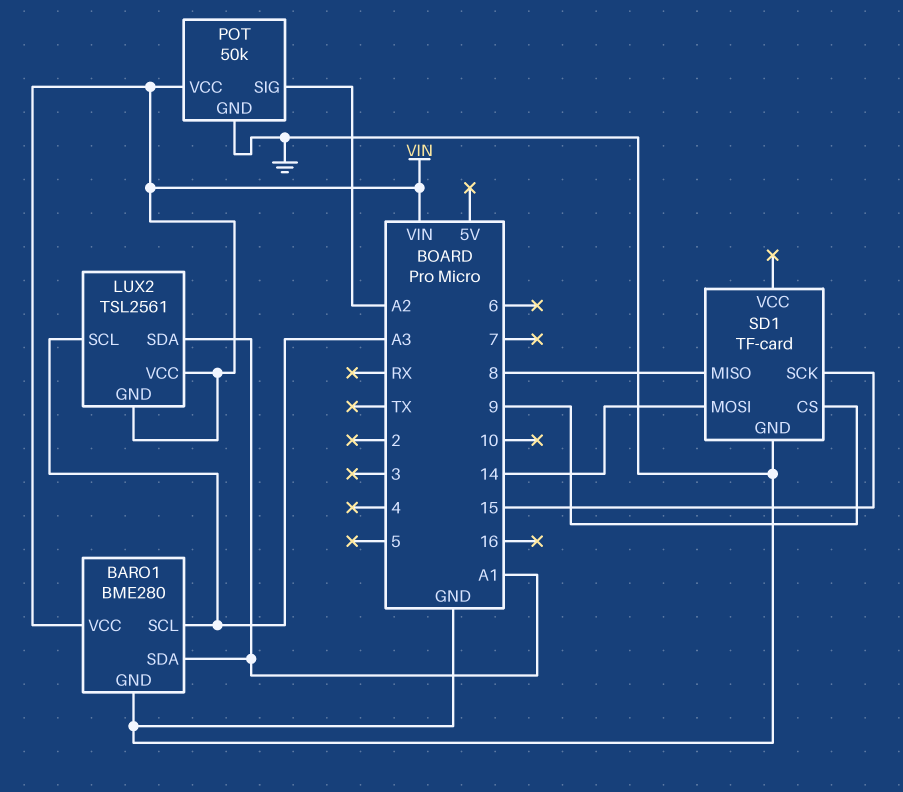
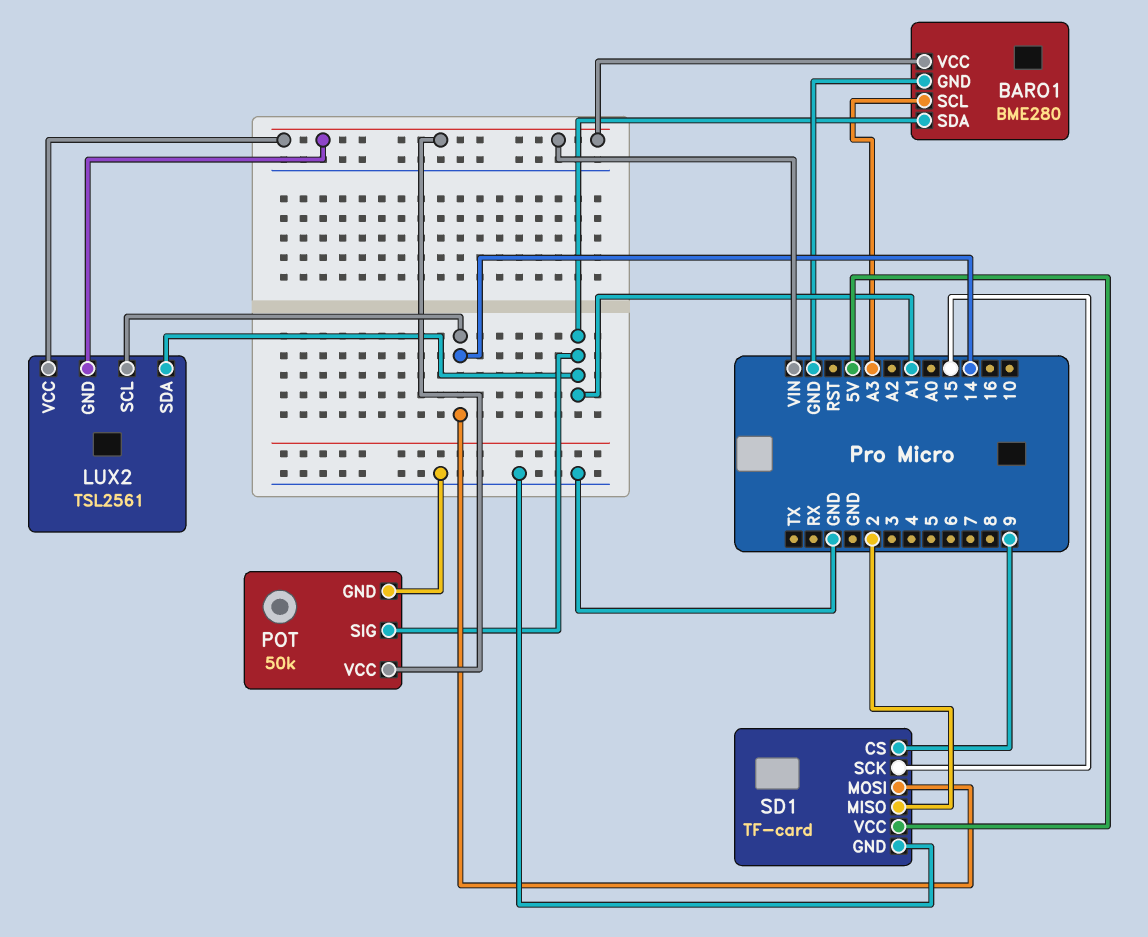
LUX2 pin SCL: A3 -> 14
POT pin SIG: A2 -> A1
SD1 pin MISO: 8 -> 2
SD1 pin VCC: none -> 5V

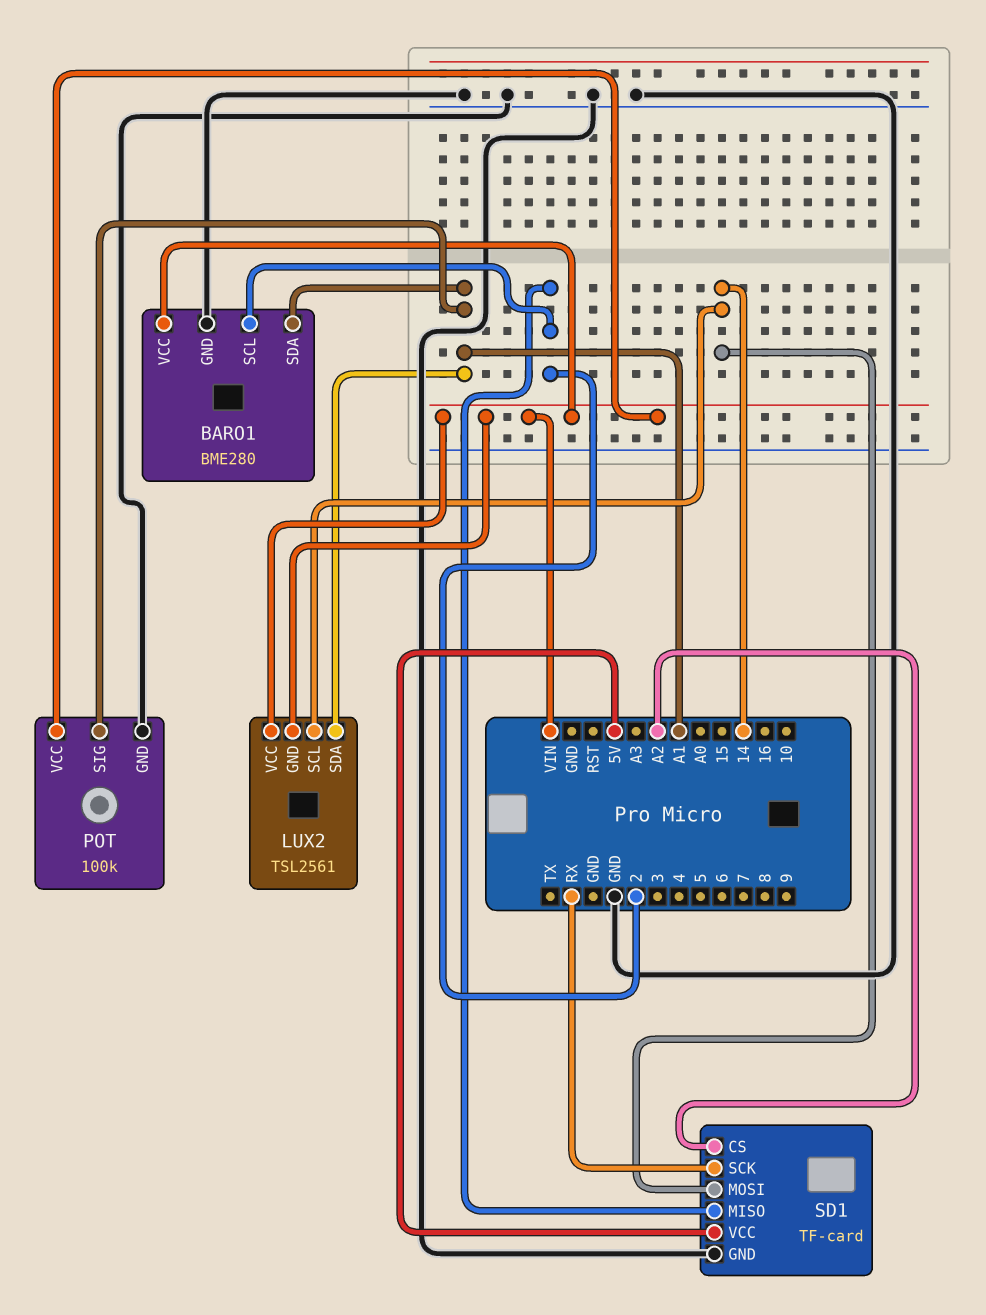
BARO1 pin SCL: A3 -> 2
POT: 50k -> 100k
SD1 pin CS: 9 -> A2
SD1 pin SCK: 15 -> RX

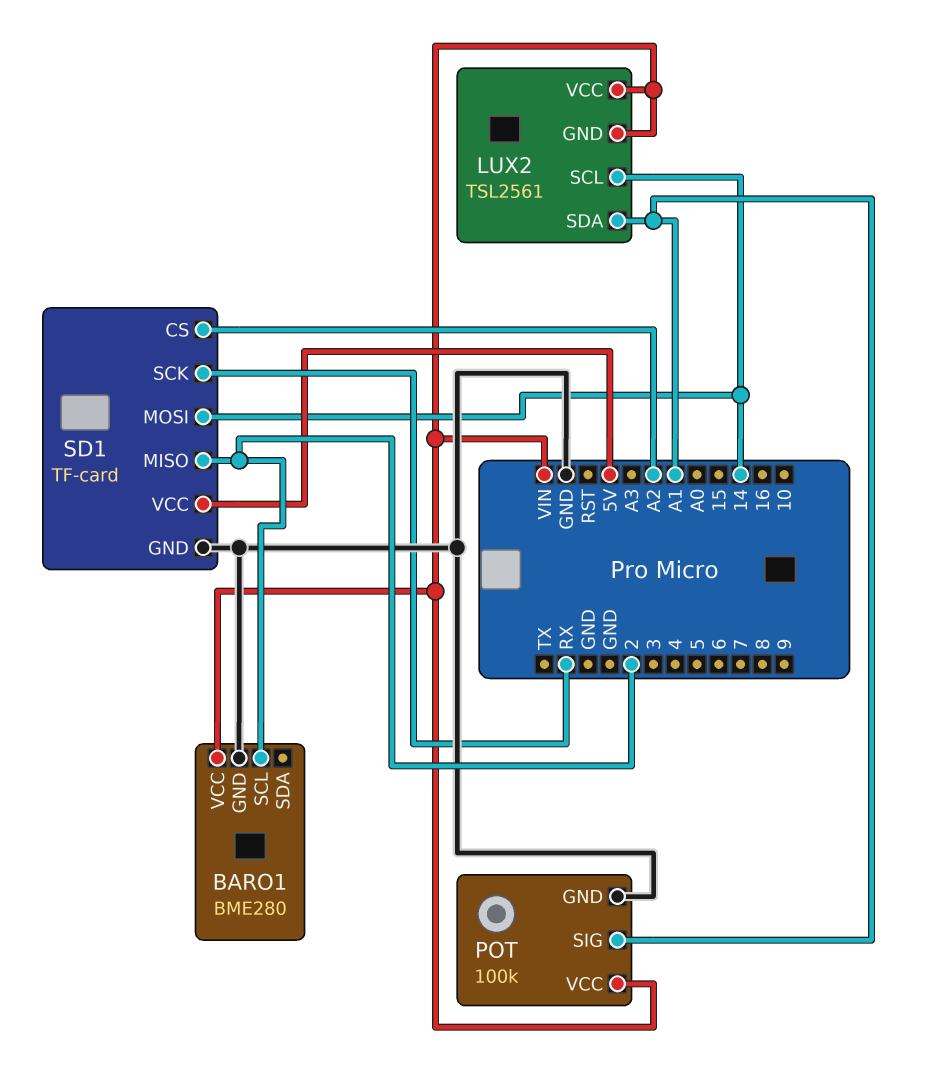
BARO1 pin SDA: A1 -> none

